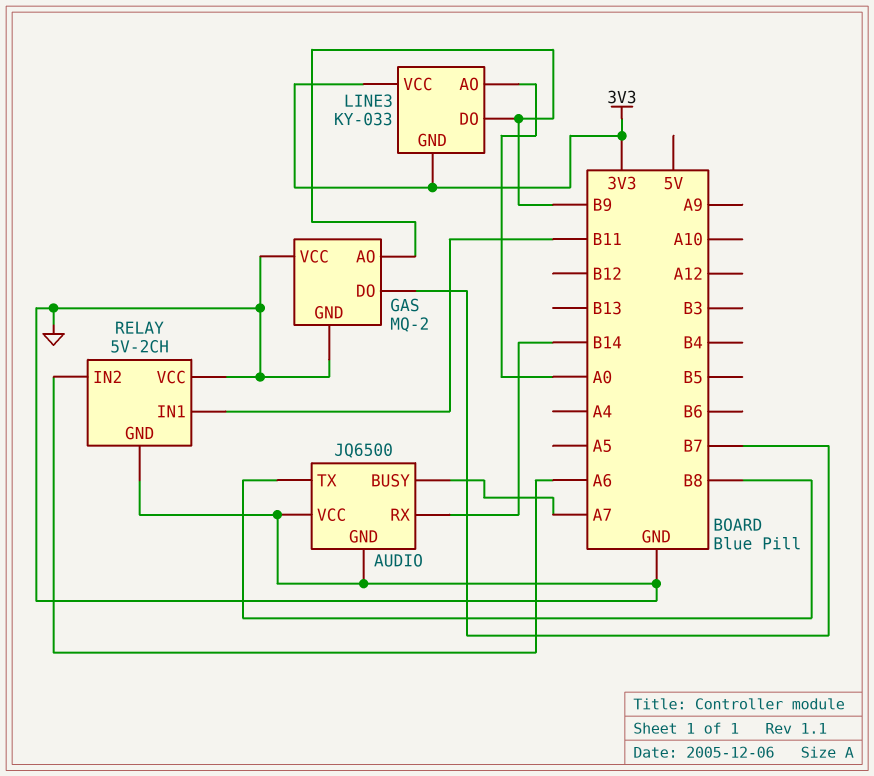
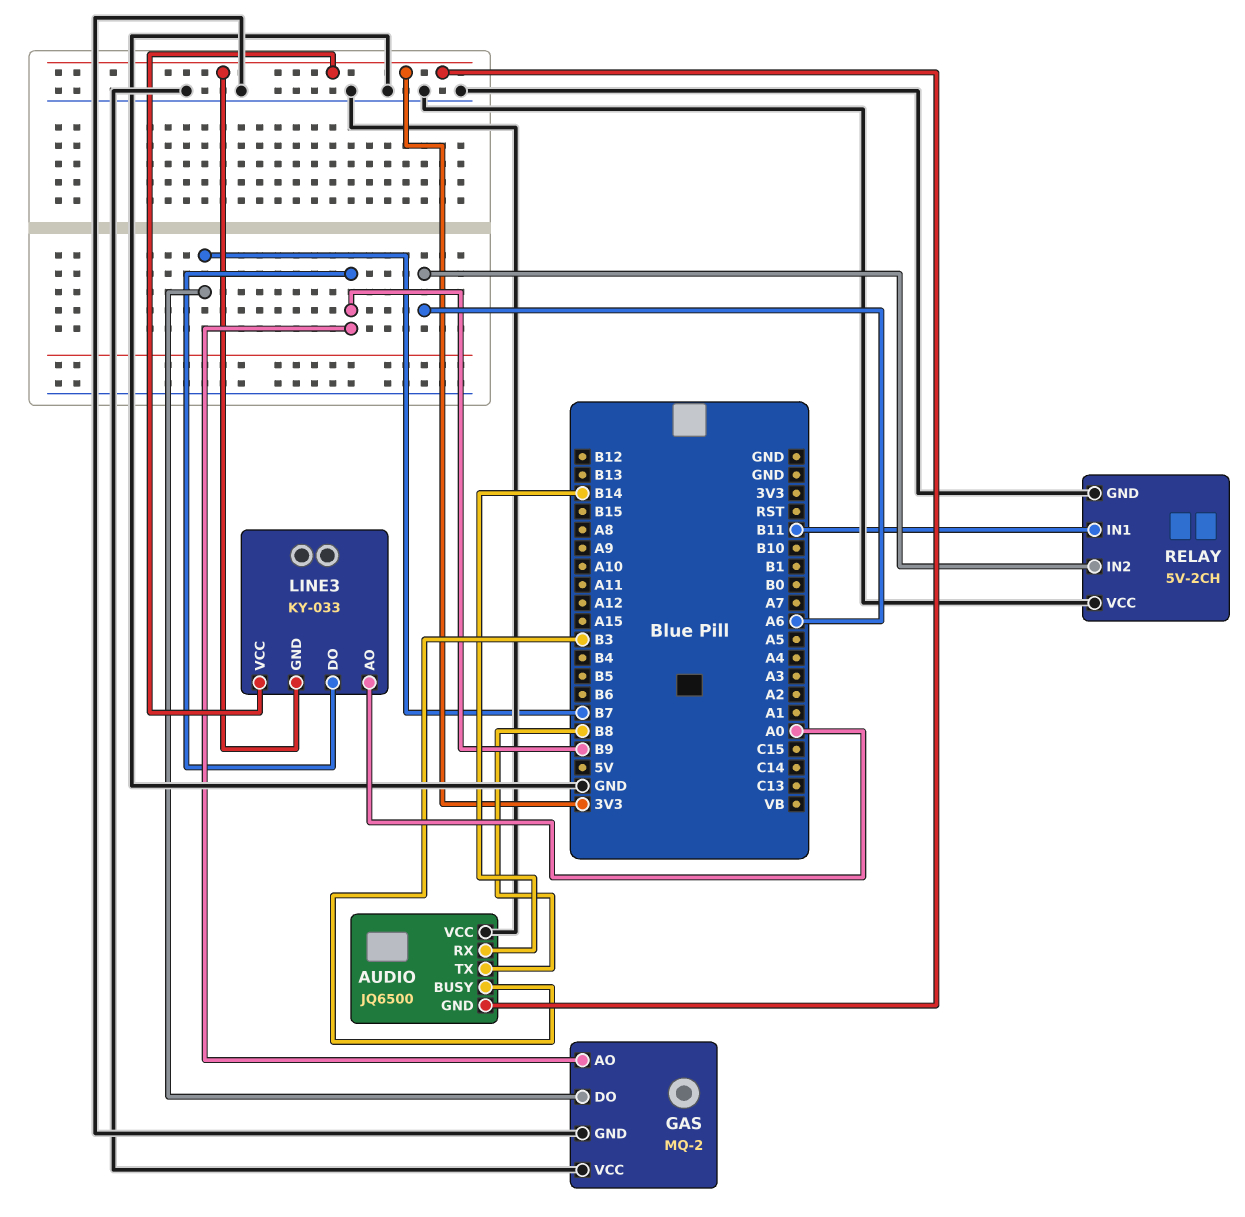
AUDIO pin BUSY: A7 -> B3
AUDIO pin GND: GND -> 3V3

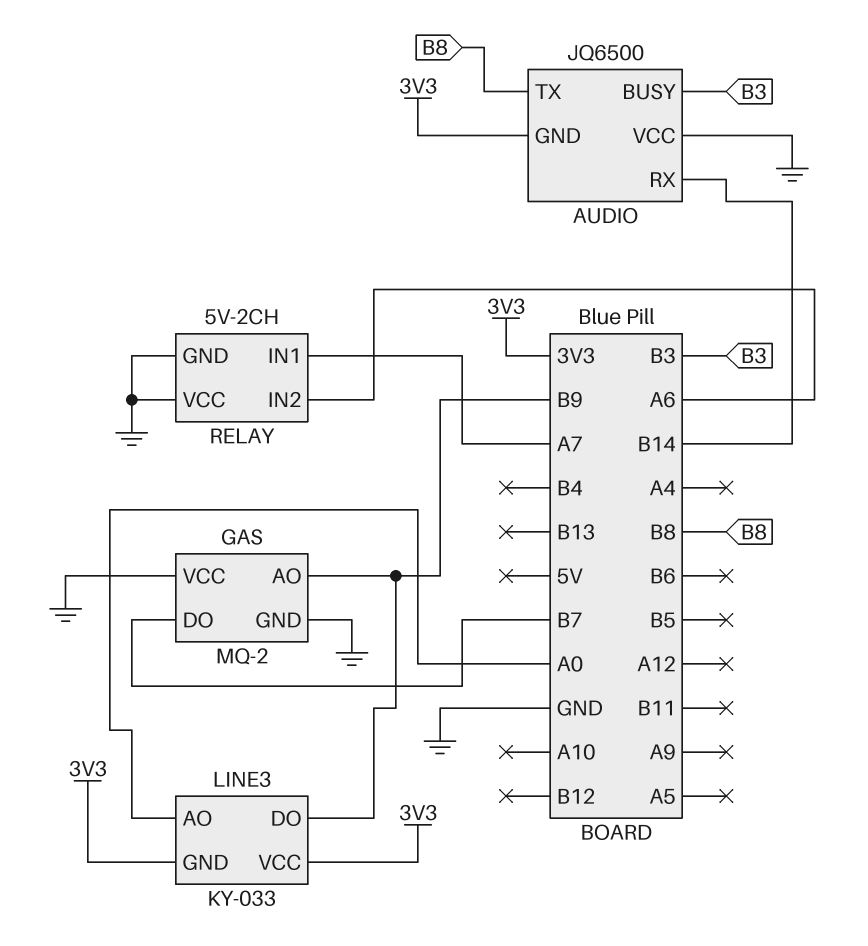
RELAY pin IN1: B11 -> A7

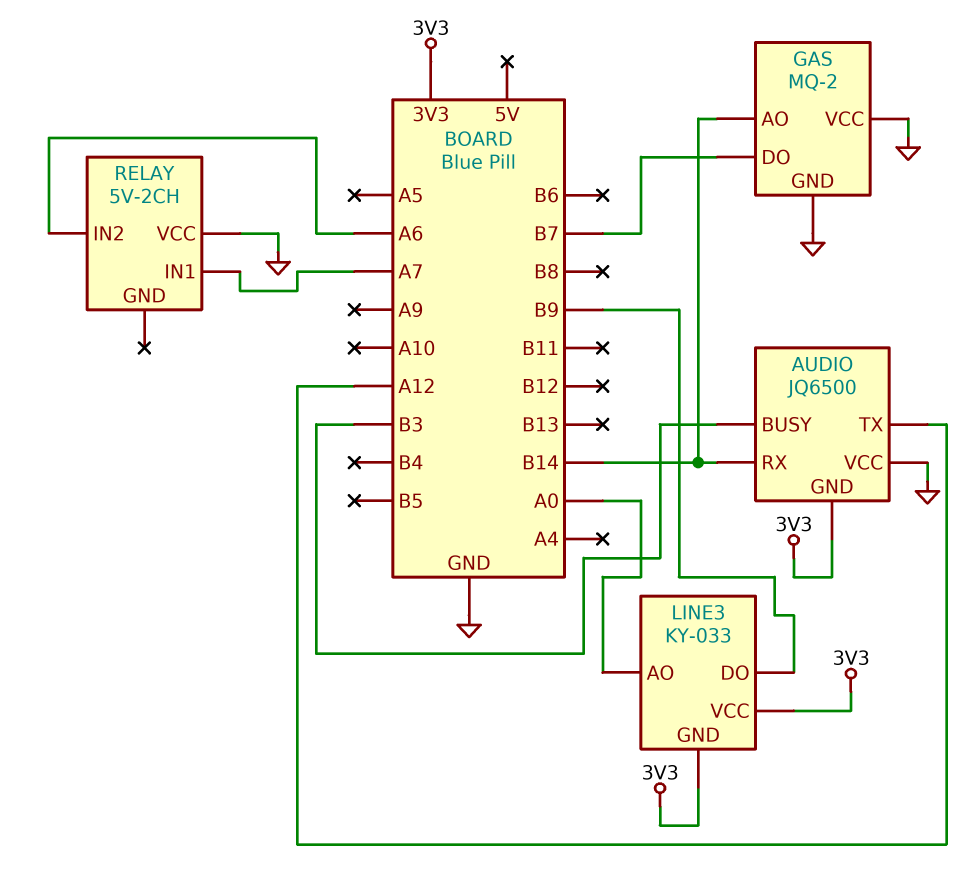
AUDIO pin TX: B8 -> A12
GAS pin AO: B9 -> B14
RELAY pin GND: GND -> none

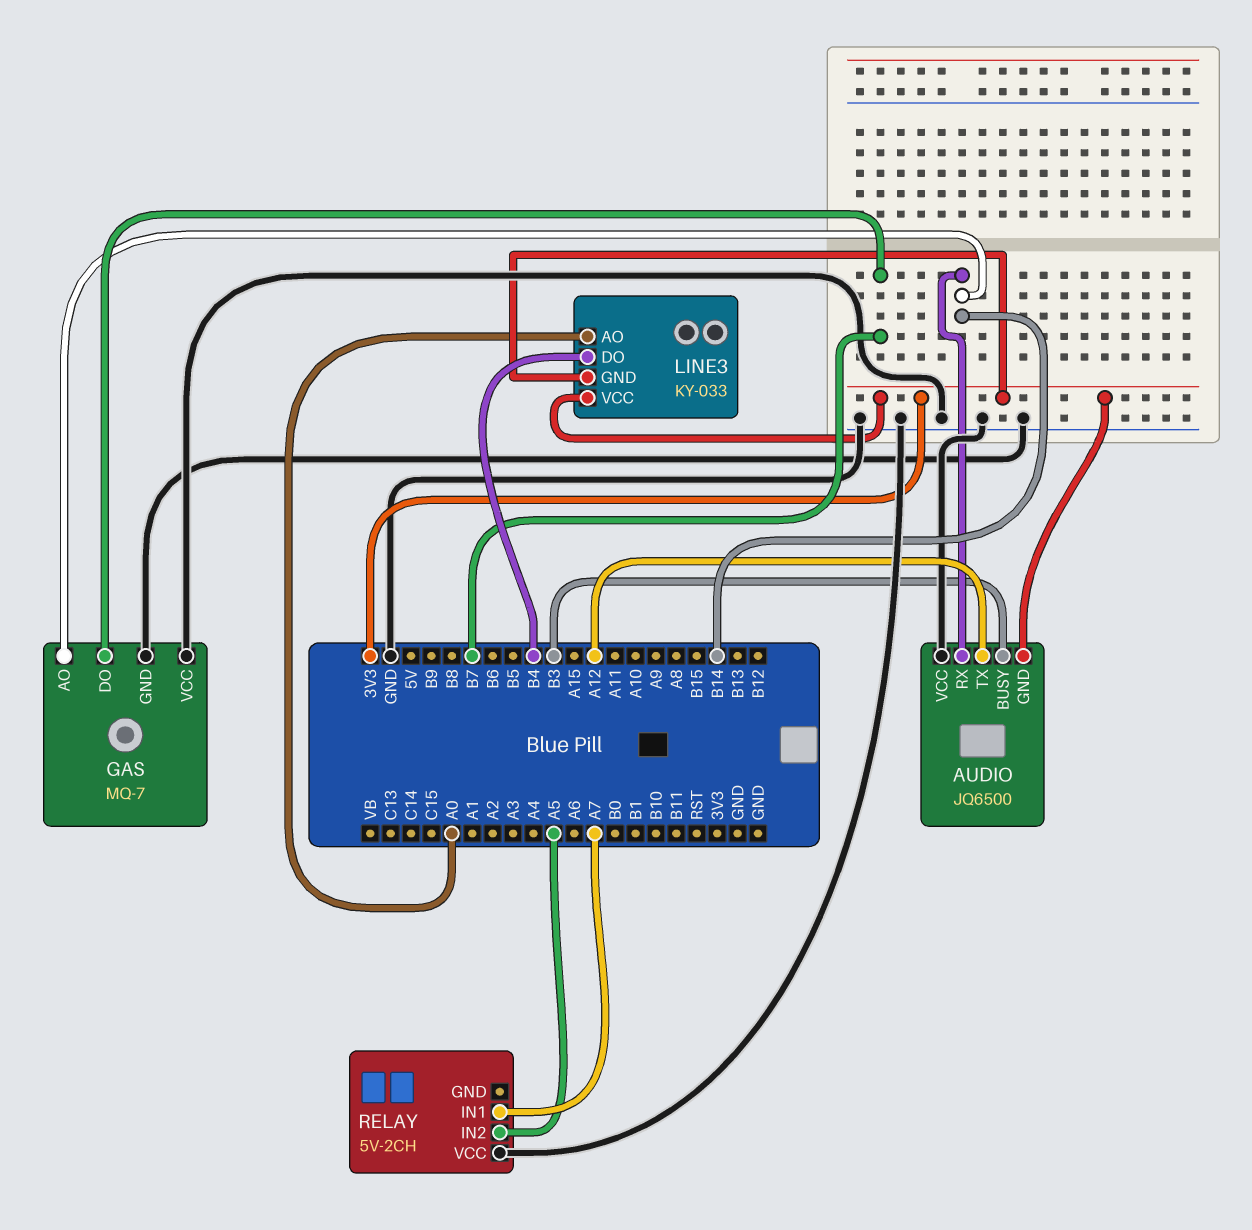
GAS: MQ-2 -> MQ-7
LINE3 pin DO: B9 -> B4
RELAY pin IN2: A6 -> A5

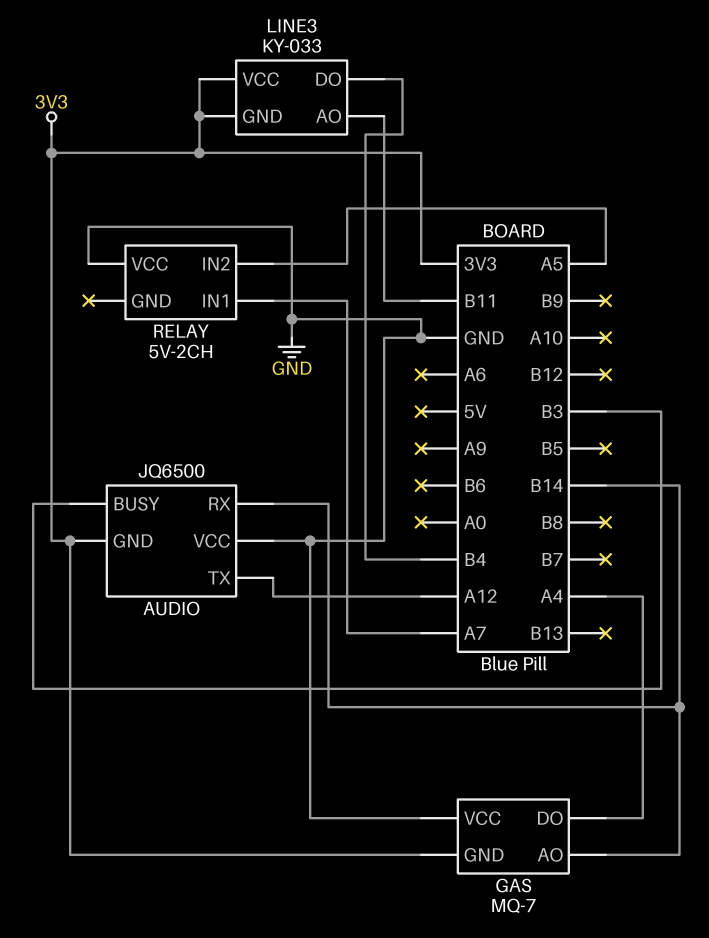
GAS pin DO: B7 -> A4
GAS pin GND: GND -> 3V3
LINE3 pin AO: A0 -> B11

